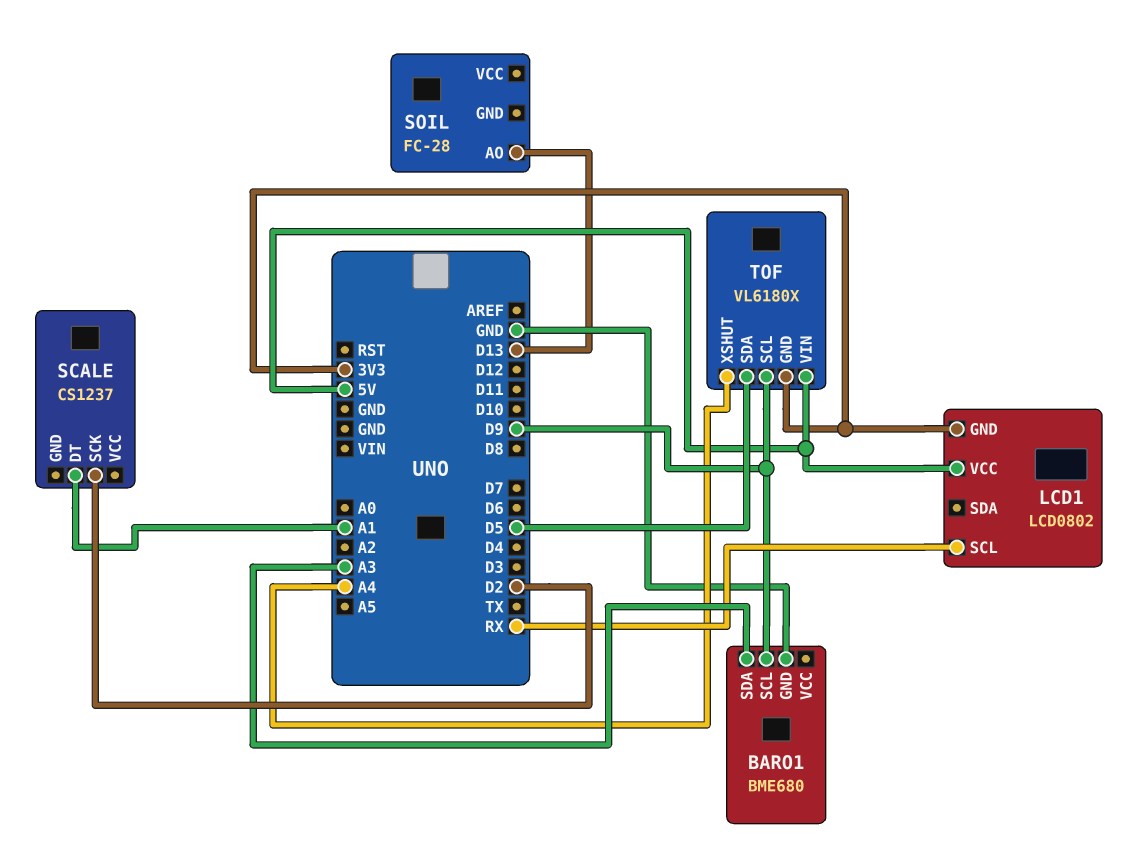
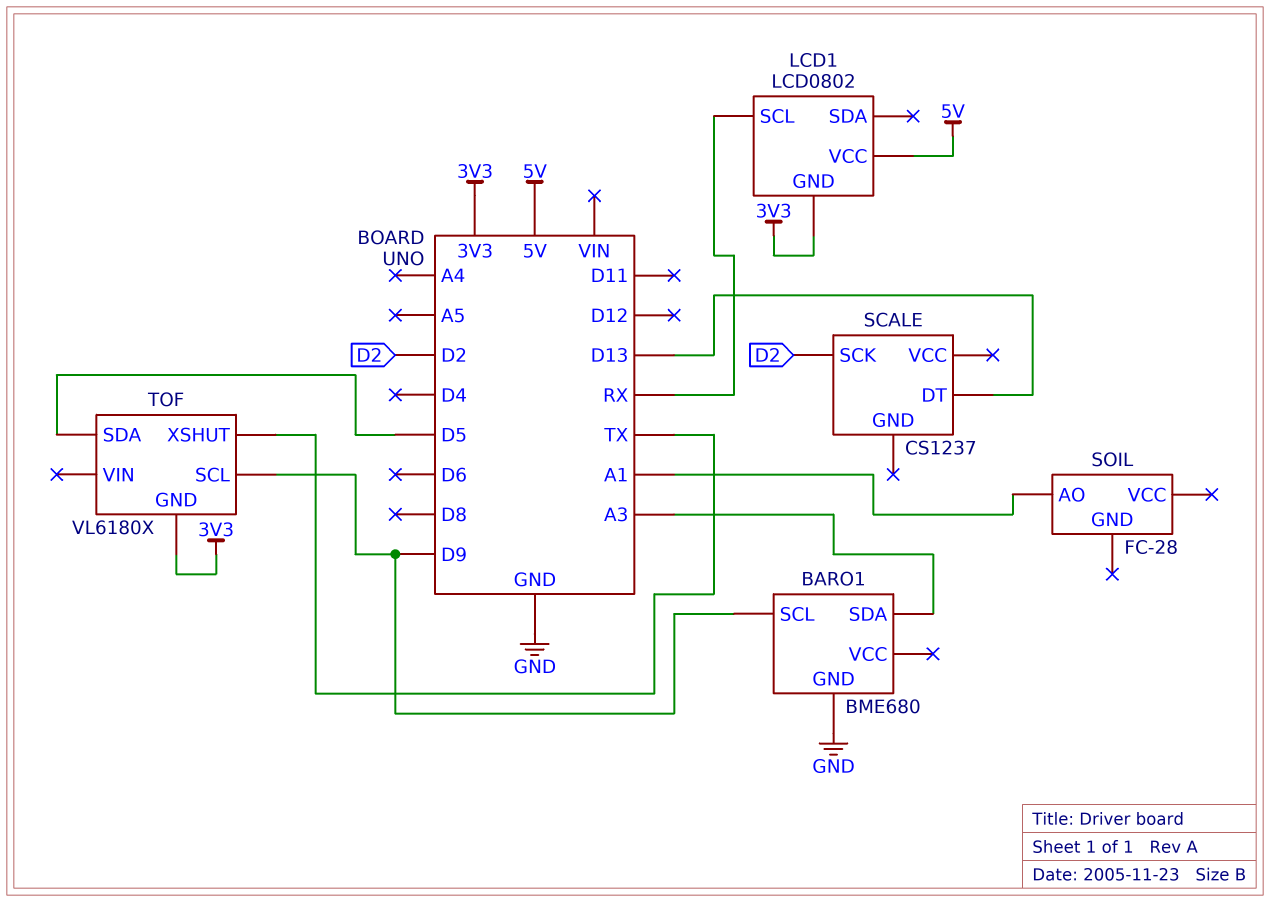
SCALE pin DT: A1 -> D13
SOIL pin AO: D13 -> A1
TOF pin VIN: 5V -> none
TOF pin XSHUT: A4 -> TX

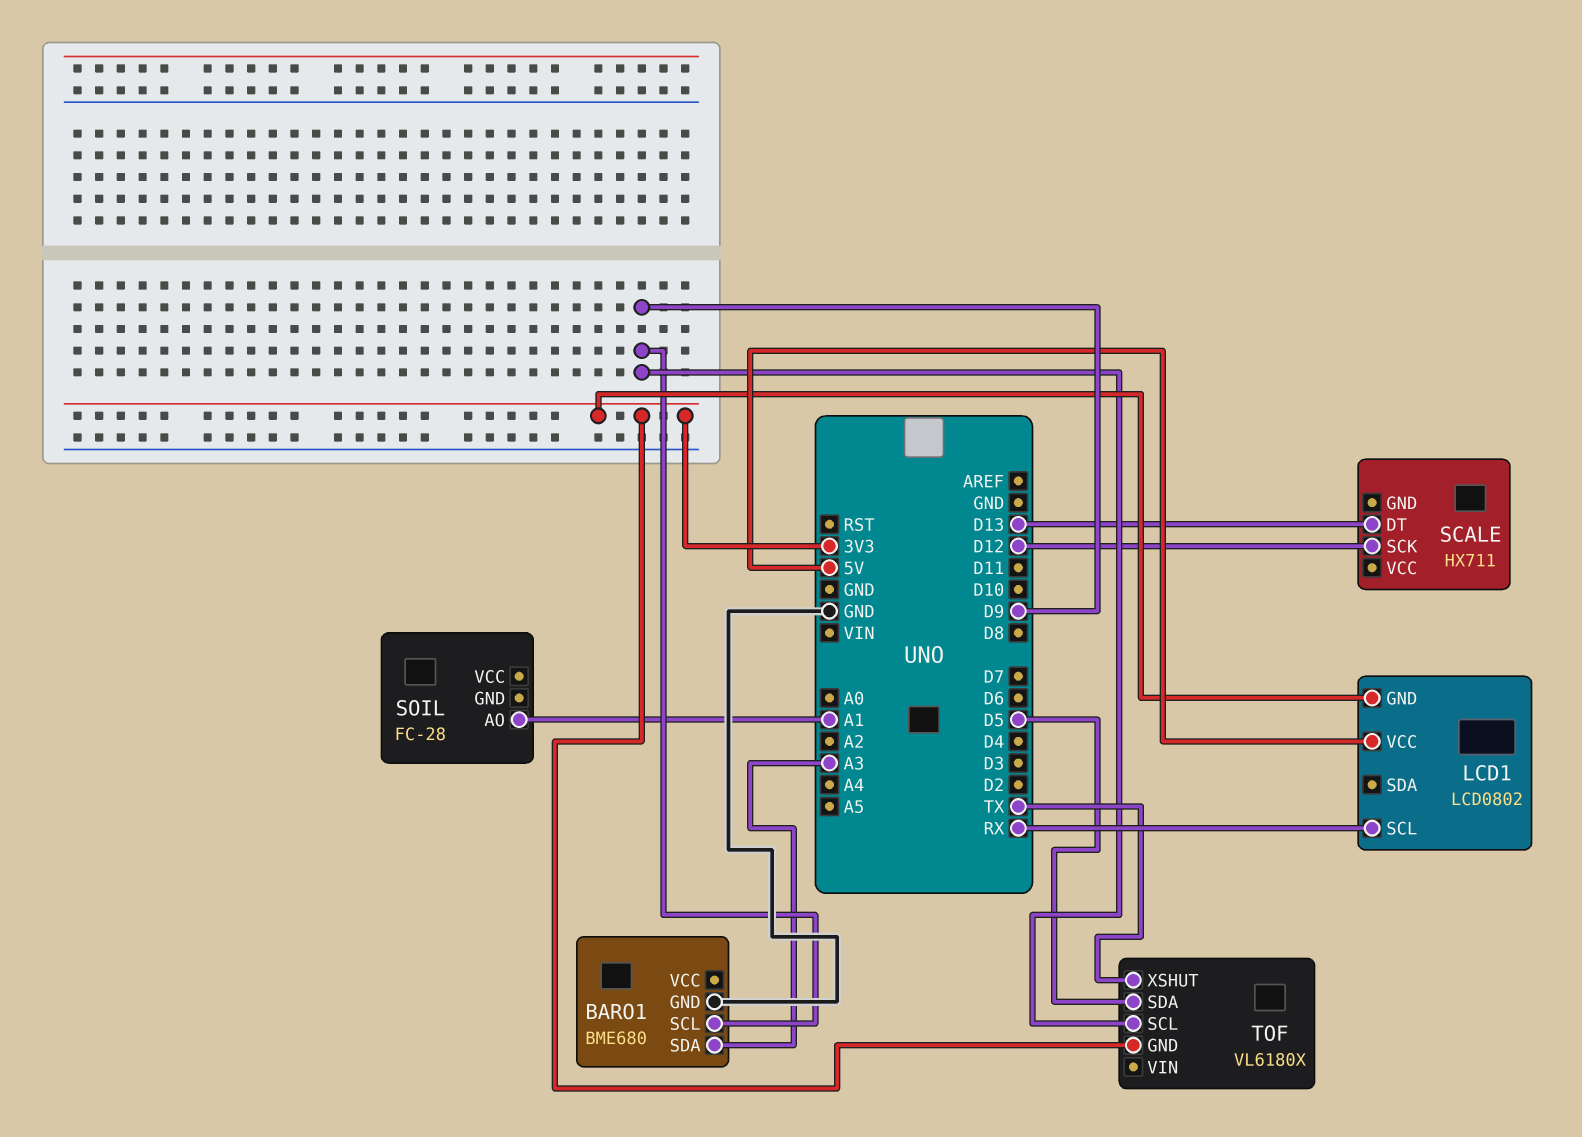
SCALE: CS1237 -> HX711
SCALE pin SCK: D2 -> D12

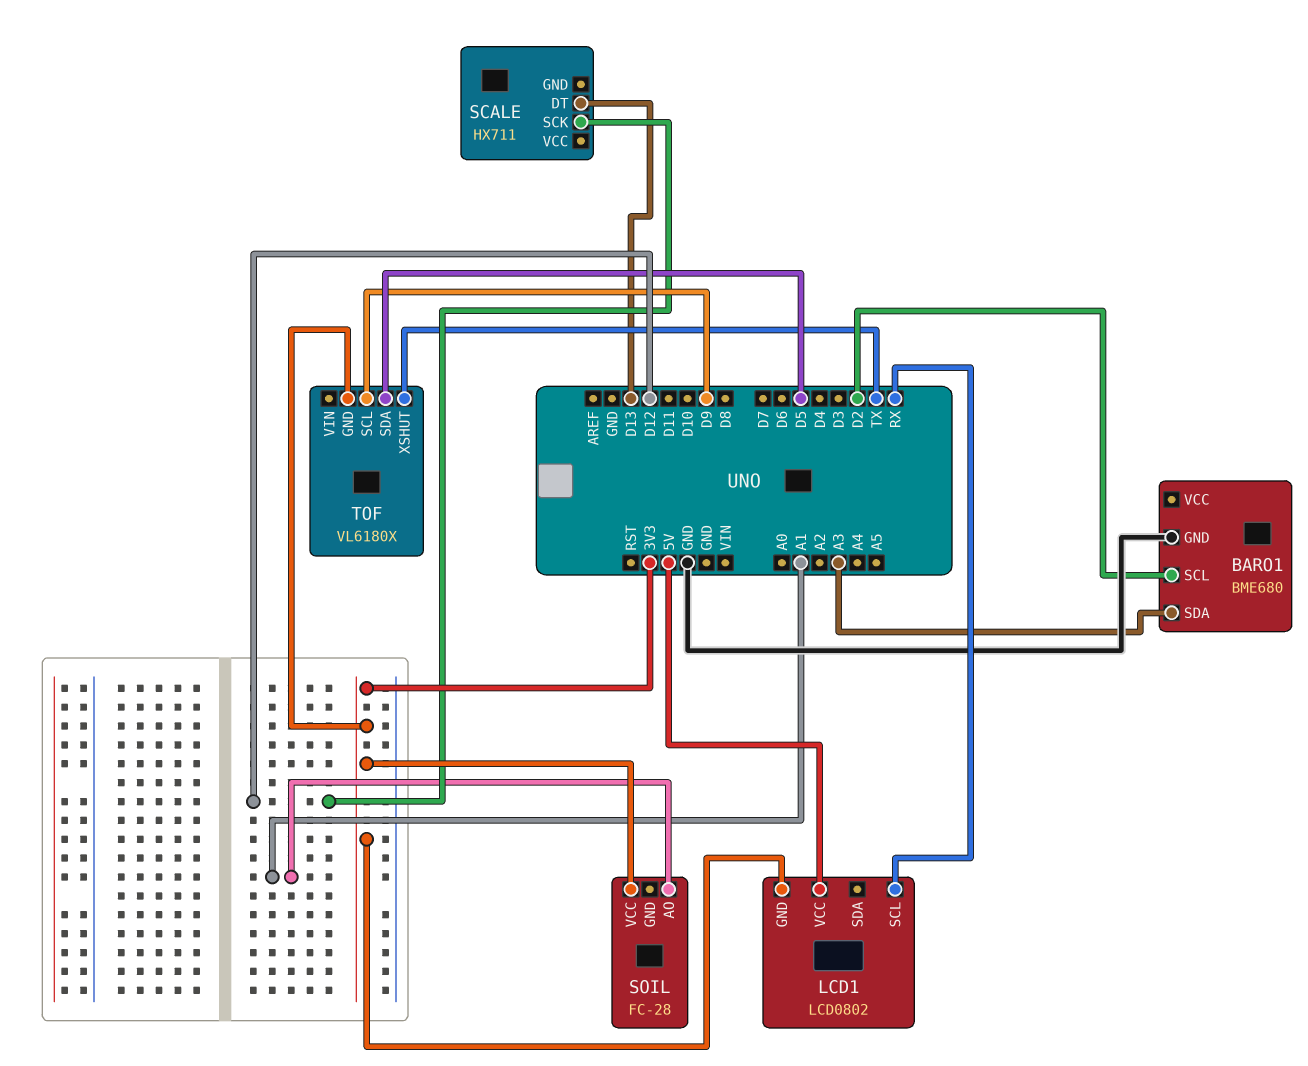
BARO1 pin SCL: D9 -> D2
SOIL pin VCC: none -> 3V3

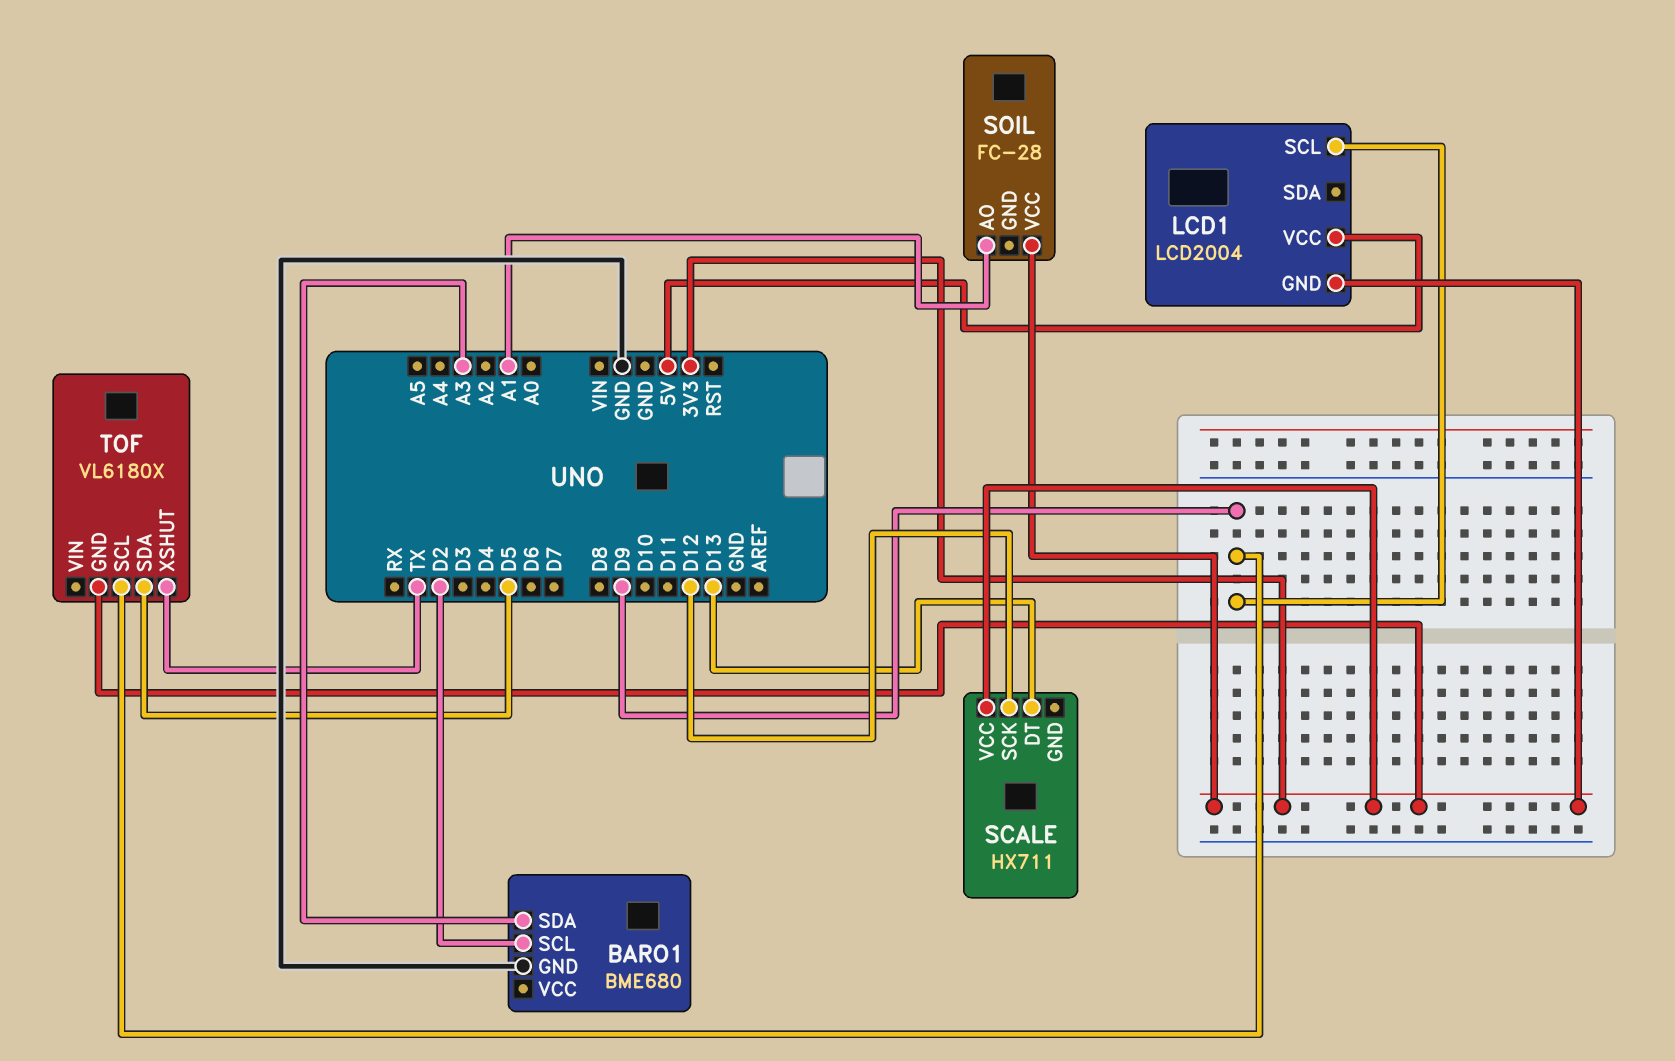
LCD1: LCD0802 -> LCD2004
LCD1 pin SCL: RX -> D9
SCALE pin VCC: none -> 3V3

